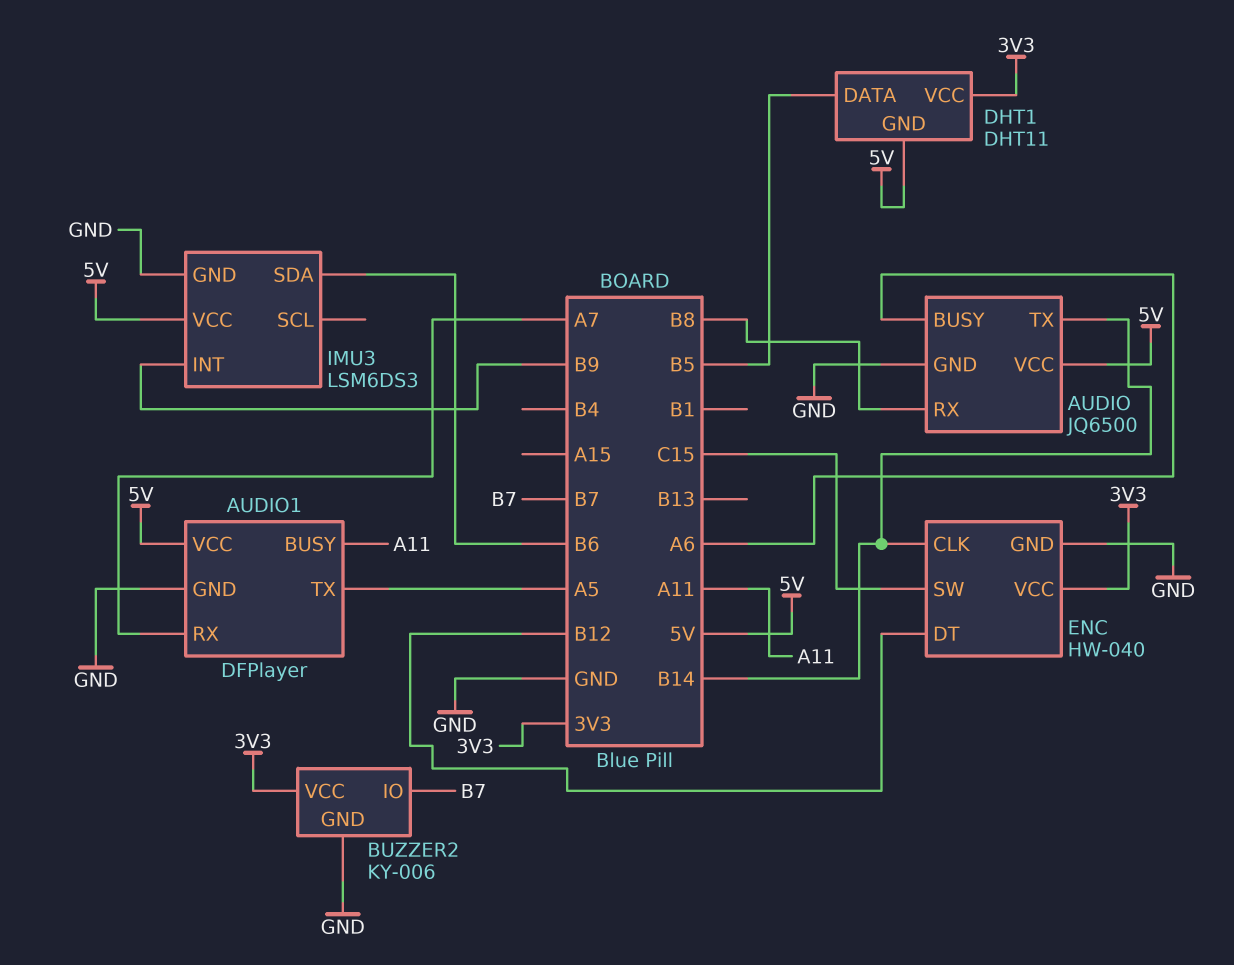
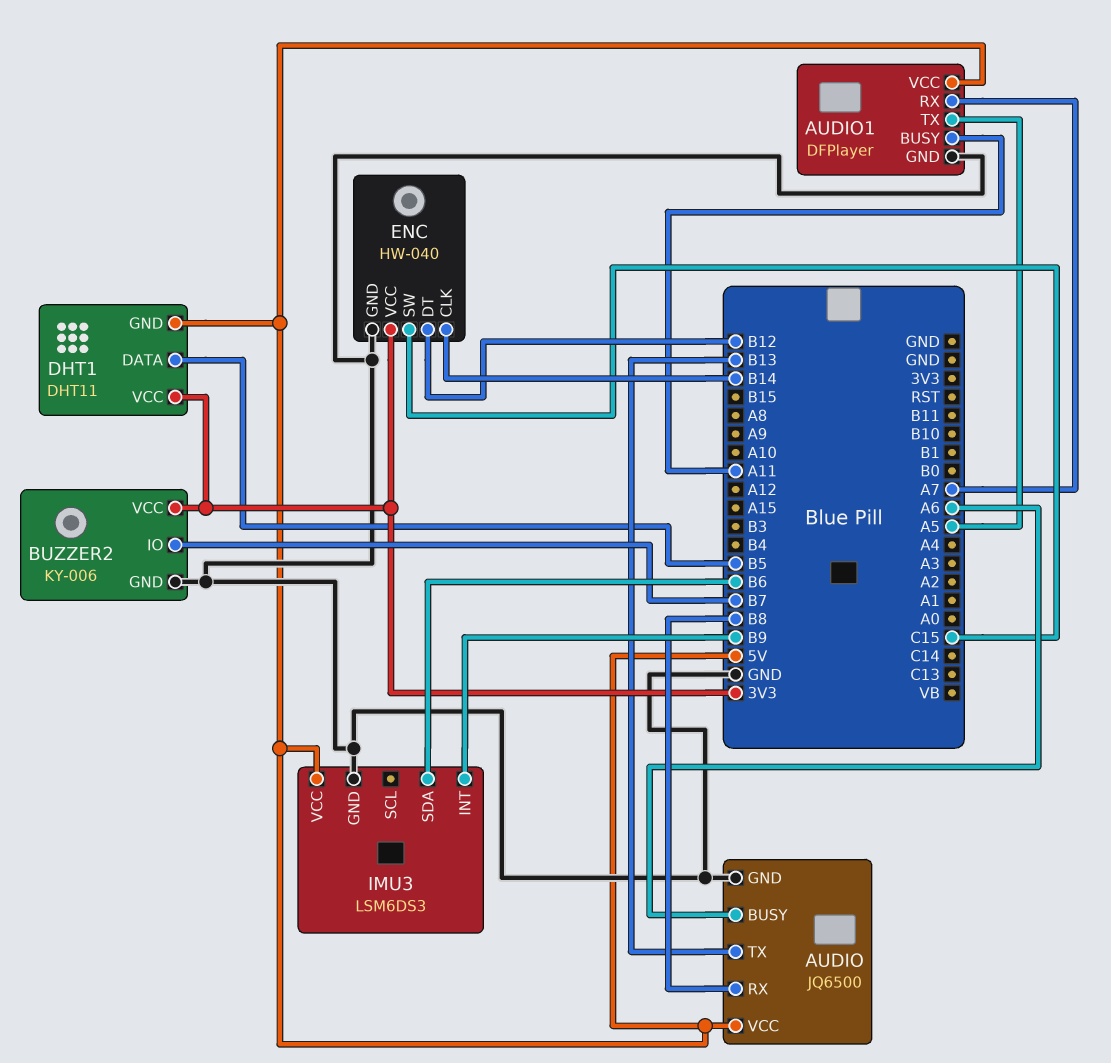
AUDIO pin TX: B14 -> B13

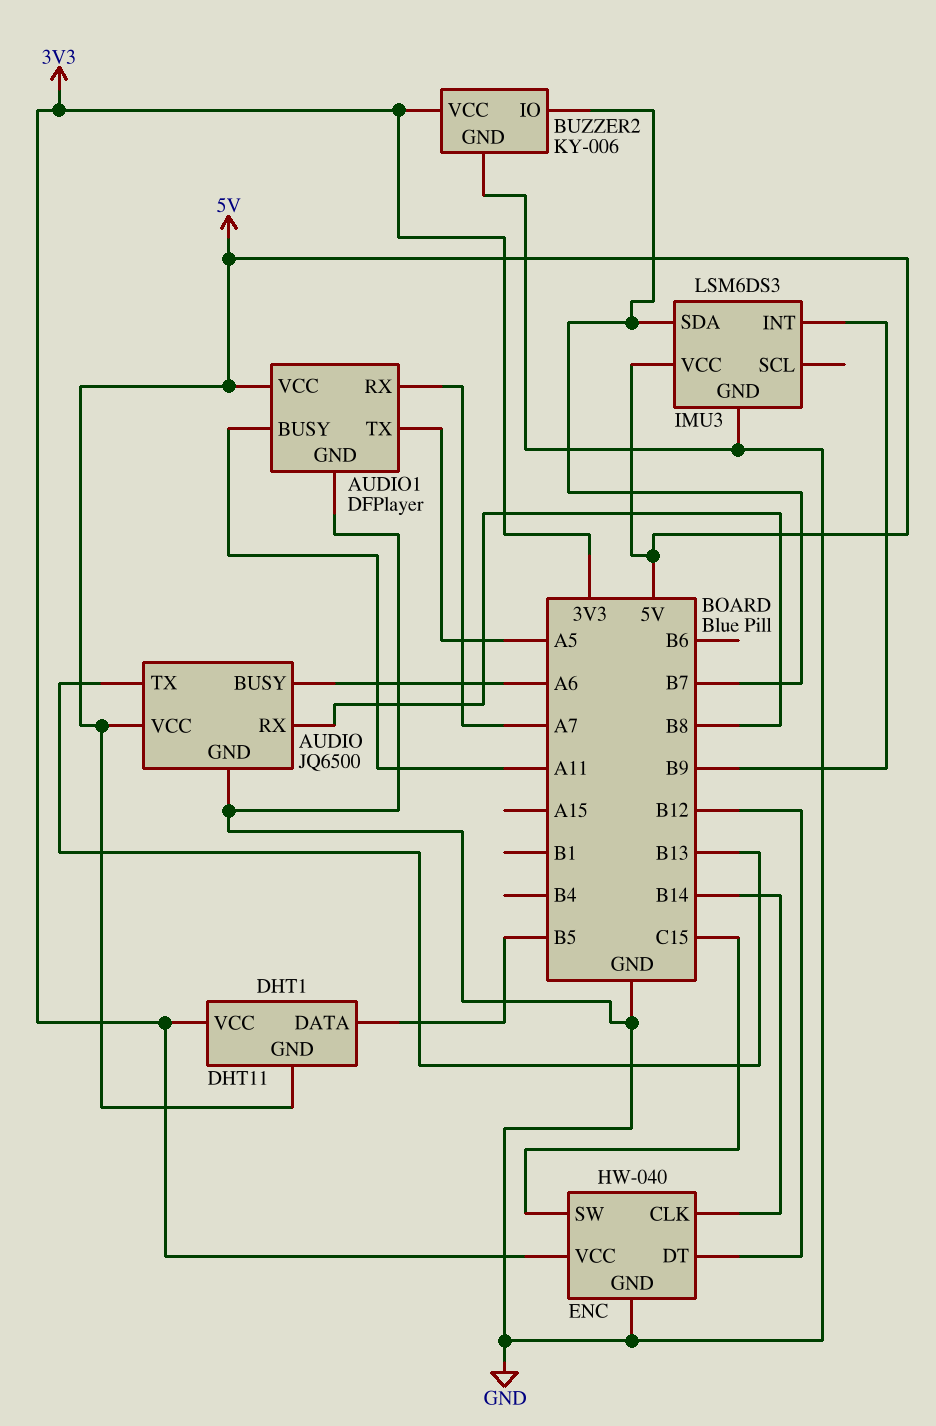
IMU3 pin SDA: B6 -> B7

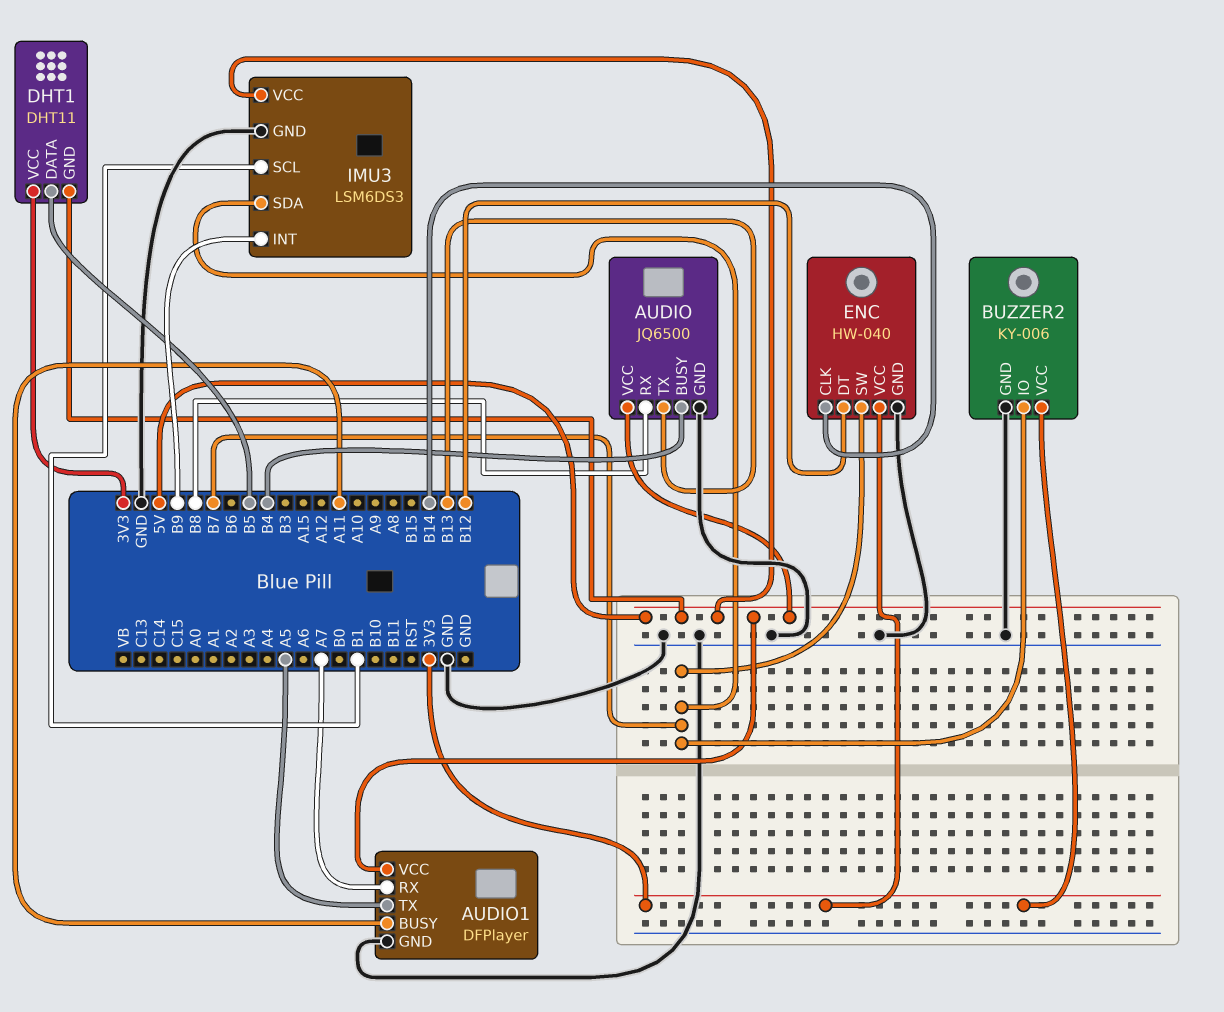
AUDIO pin BUSY: A6 -> B4
ENC pin SW: C15 -> B7
IMU3 pin SCL: none -> B1

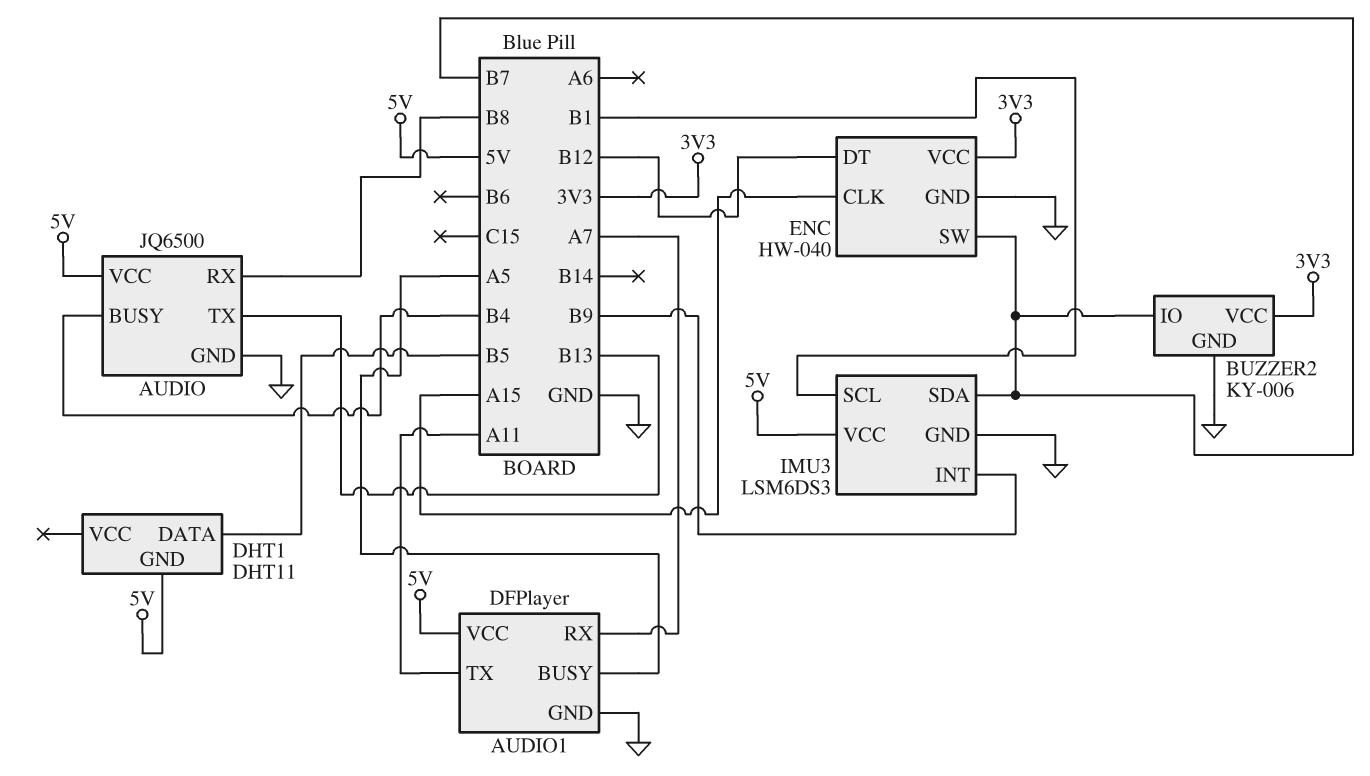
AUDIO1 pin BUSY: A11 -> A5
AUDIO1 pin TX: A5 -> A11
DHT1 pin VCC: 3V3 -> none
ENC pin CLK: B14 -> A15

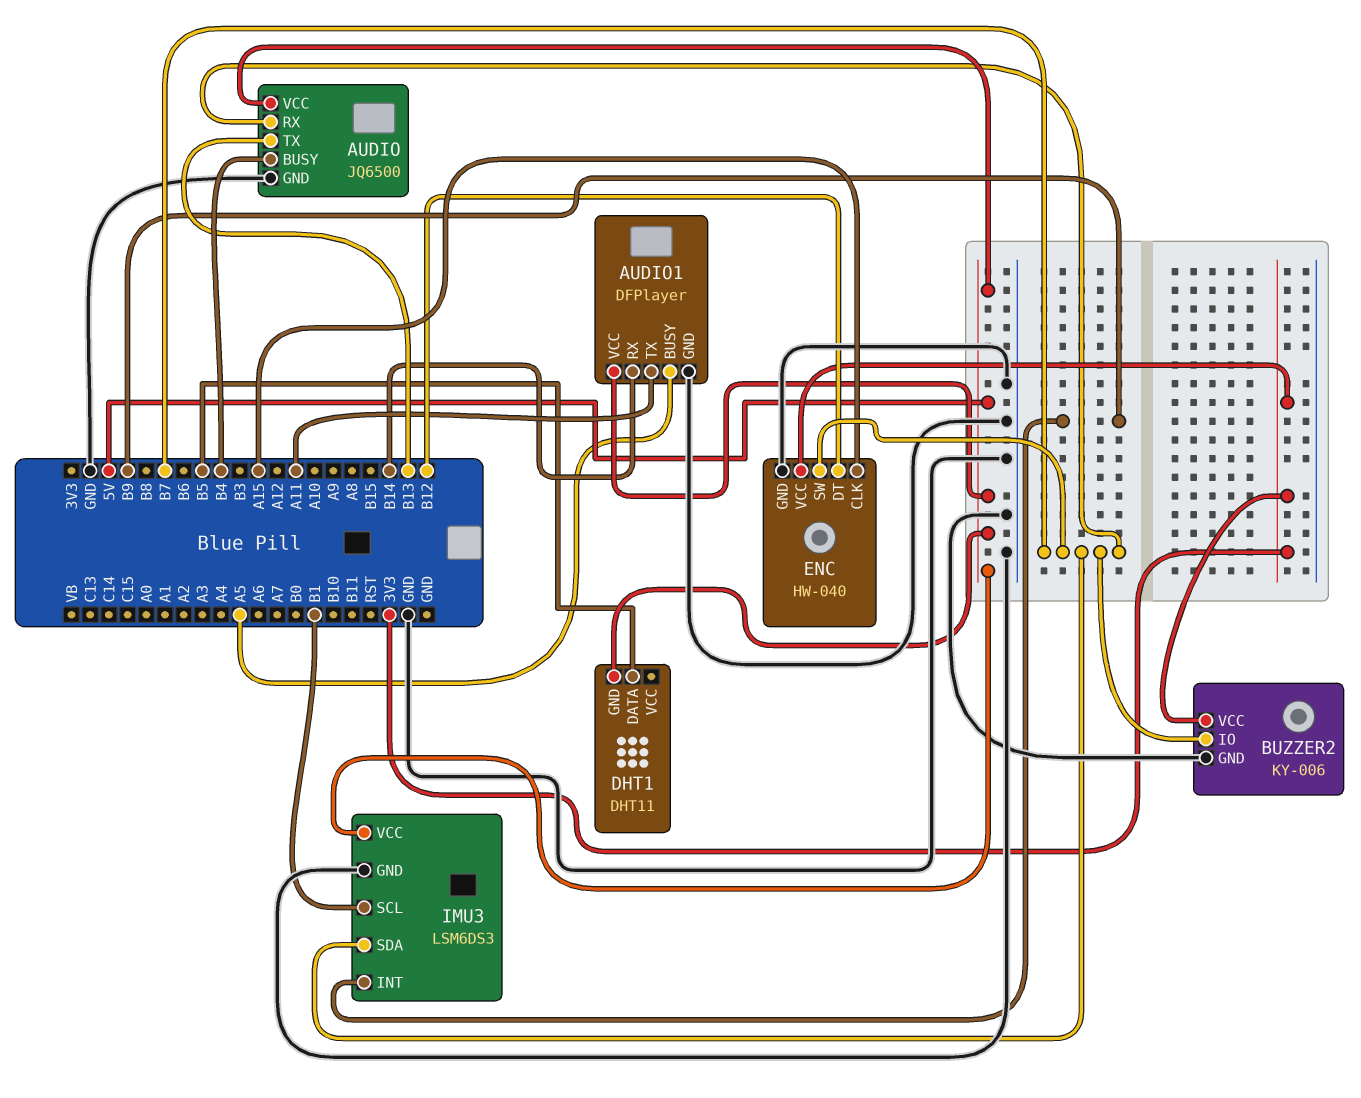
AUDIO pin RX: B8 -> B7
AUDIO1 pin RX: A7 -> B14

